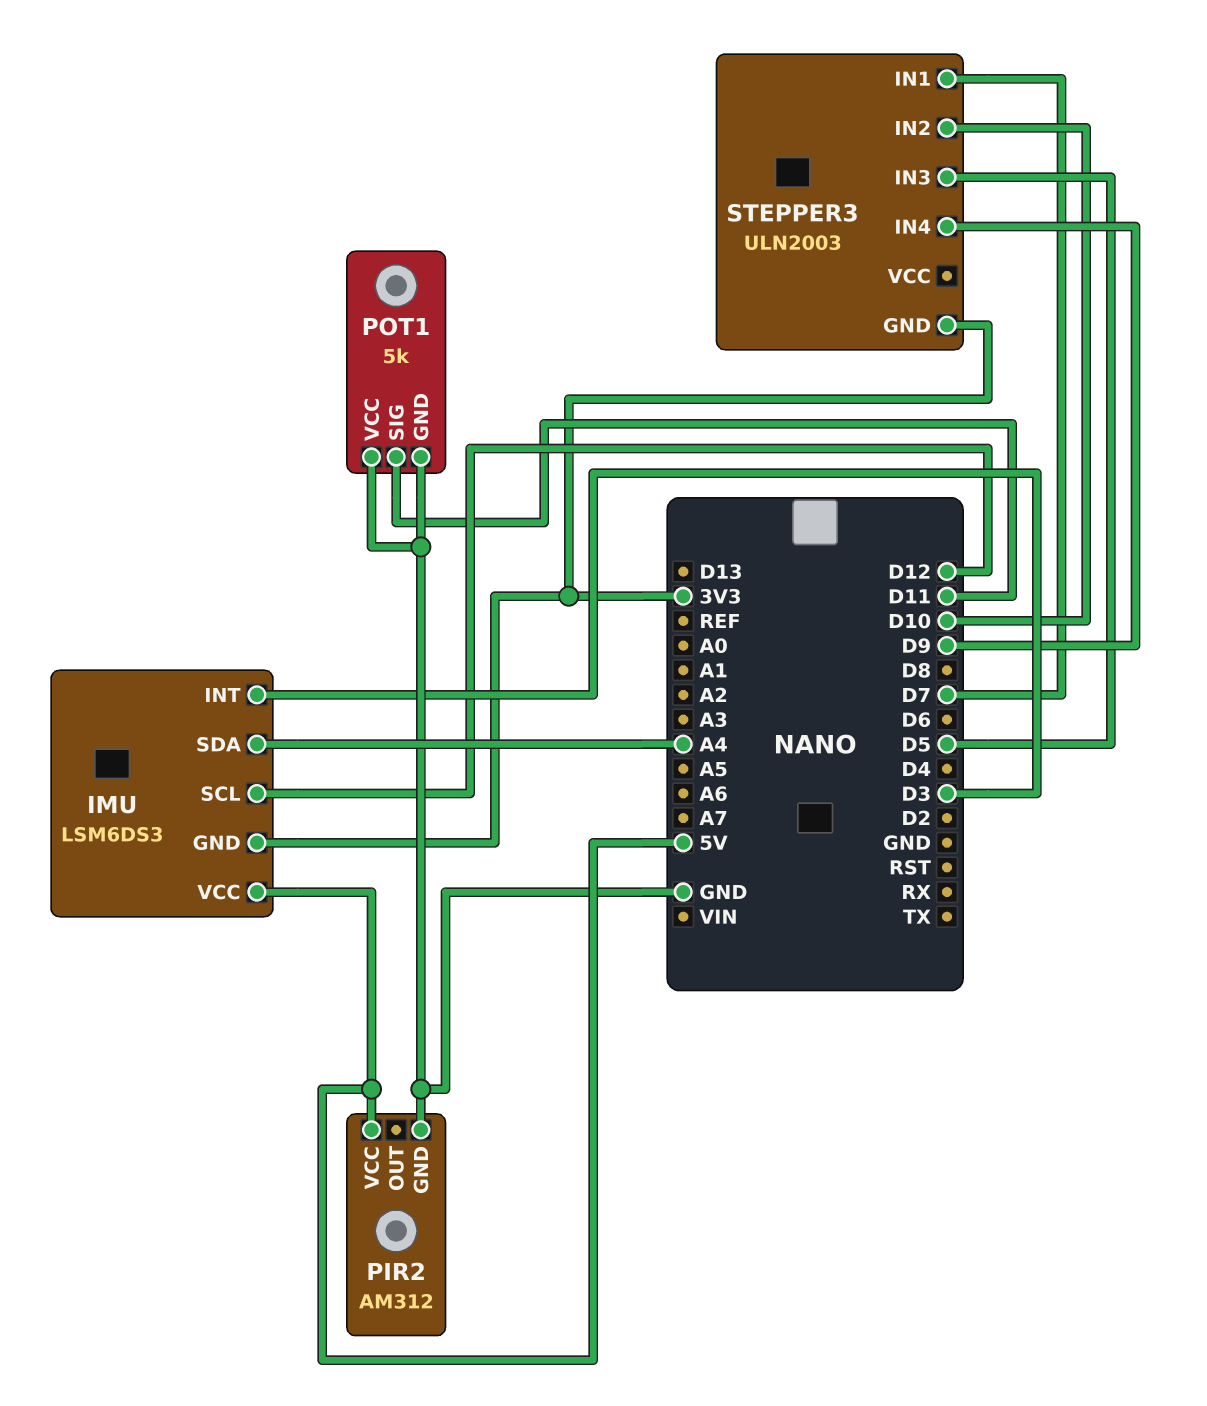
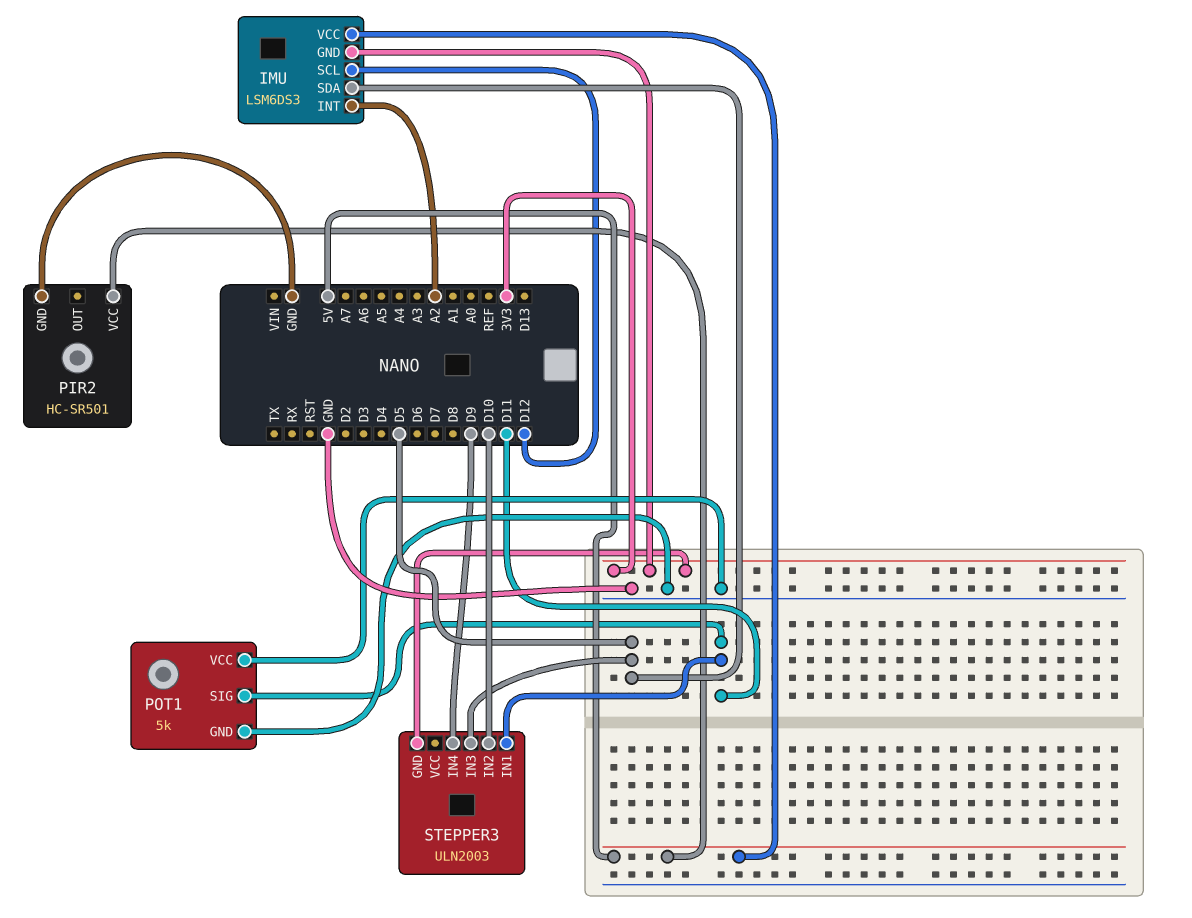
IMU pin INT: D3 -> A2
IMU pin SDA: A4 -> D5
PIR2: AM312 -> HC-SR501
STEPPER3 pin IN1: D7 -> D11

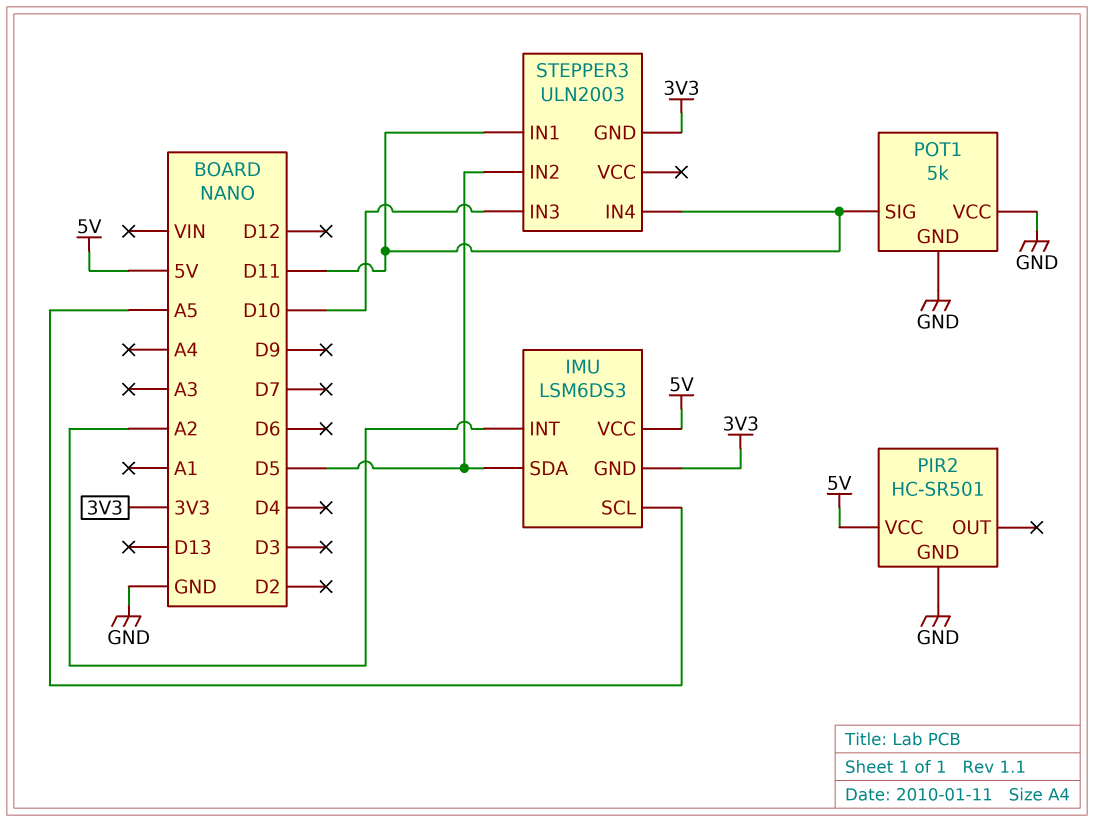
IMU pin SCL: D12 -> A5
STEPPER3 pin IN2: D10 -> D5
STEPPER3 pin IN3: D5 -> D10
STEPPER3 pin IN4: D9 -> D11

